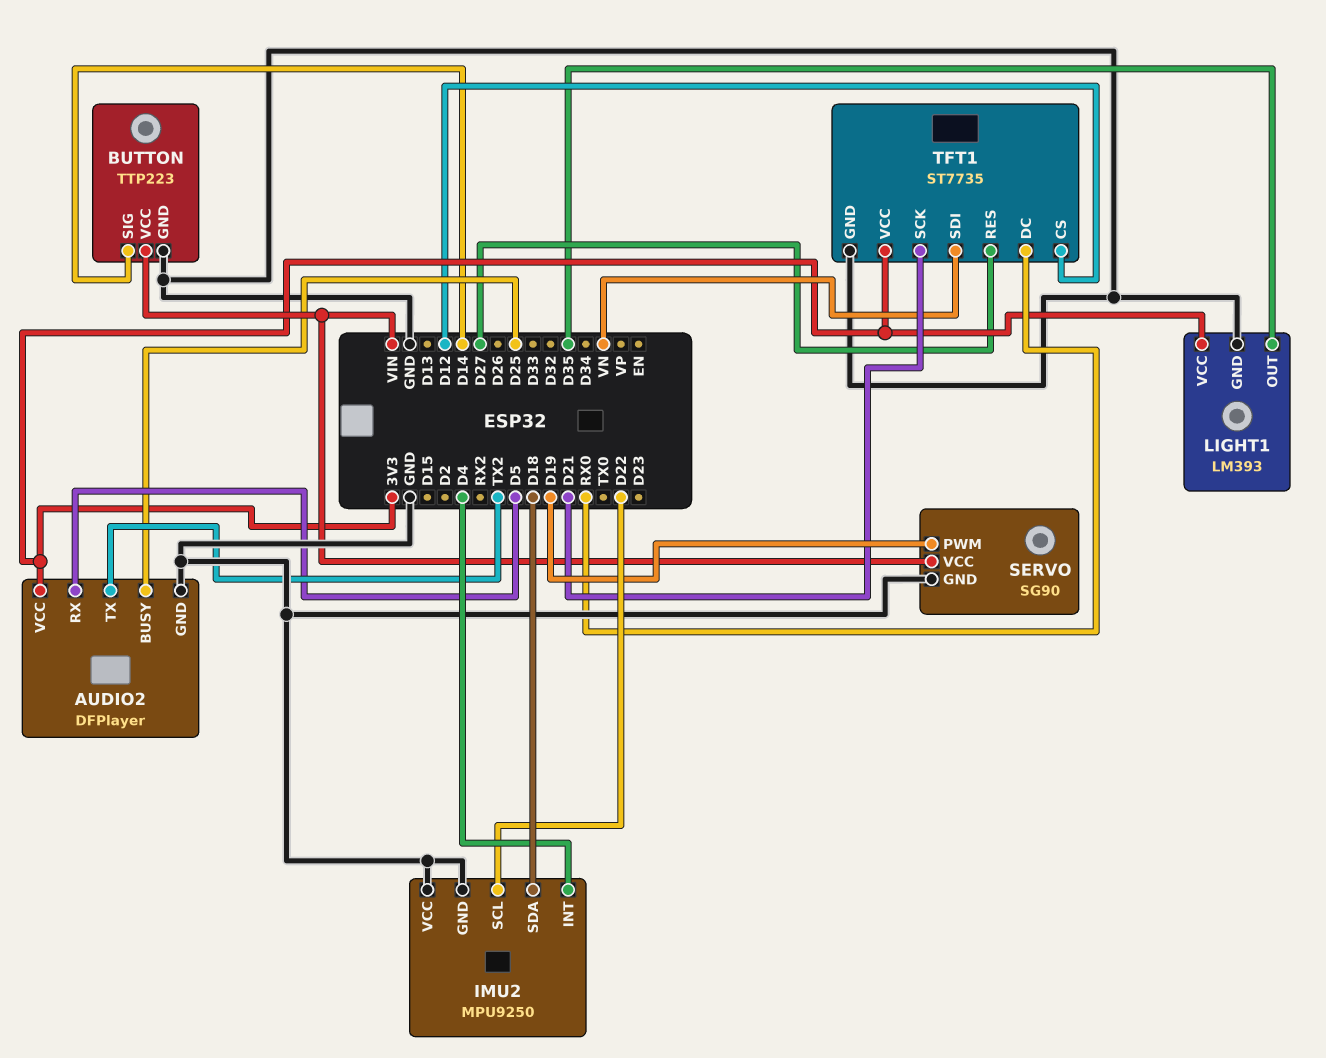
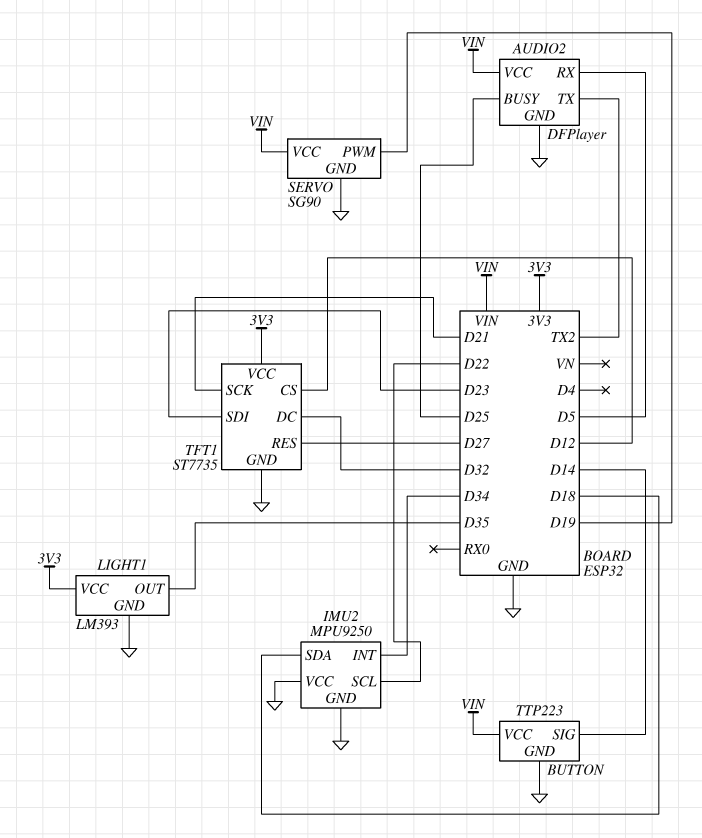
AUDIO2 pin VCC: 3V3 -> VIN
IMU2 pin INT: D4 -> D34
TFT1 pin DC: RX0 -> D32
TFT1 pin SDI: VN -> D23

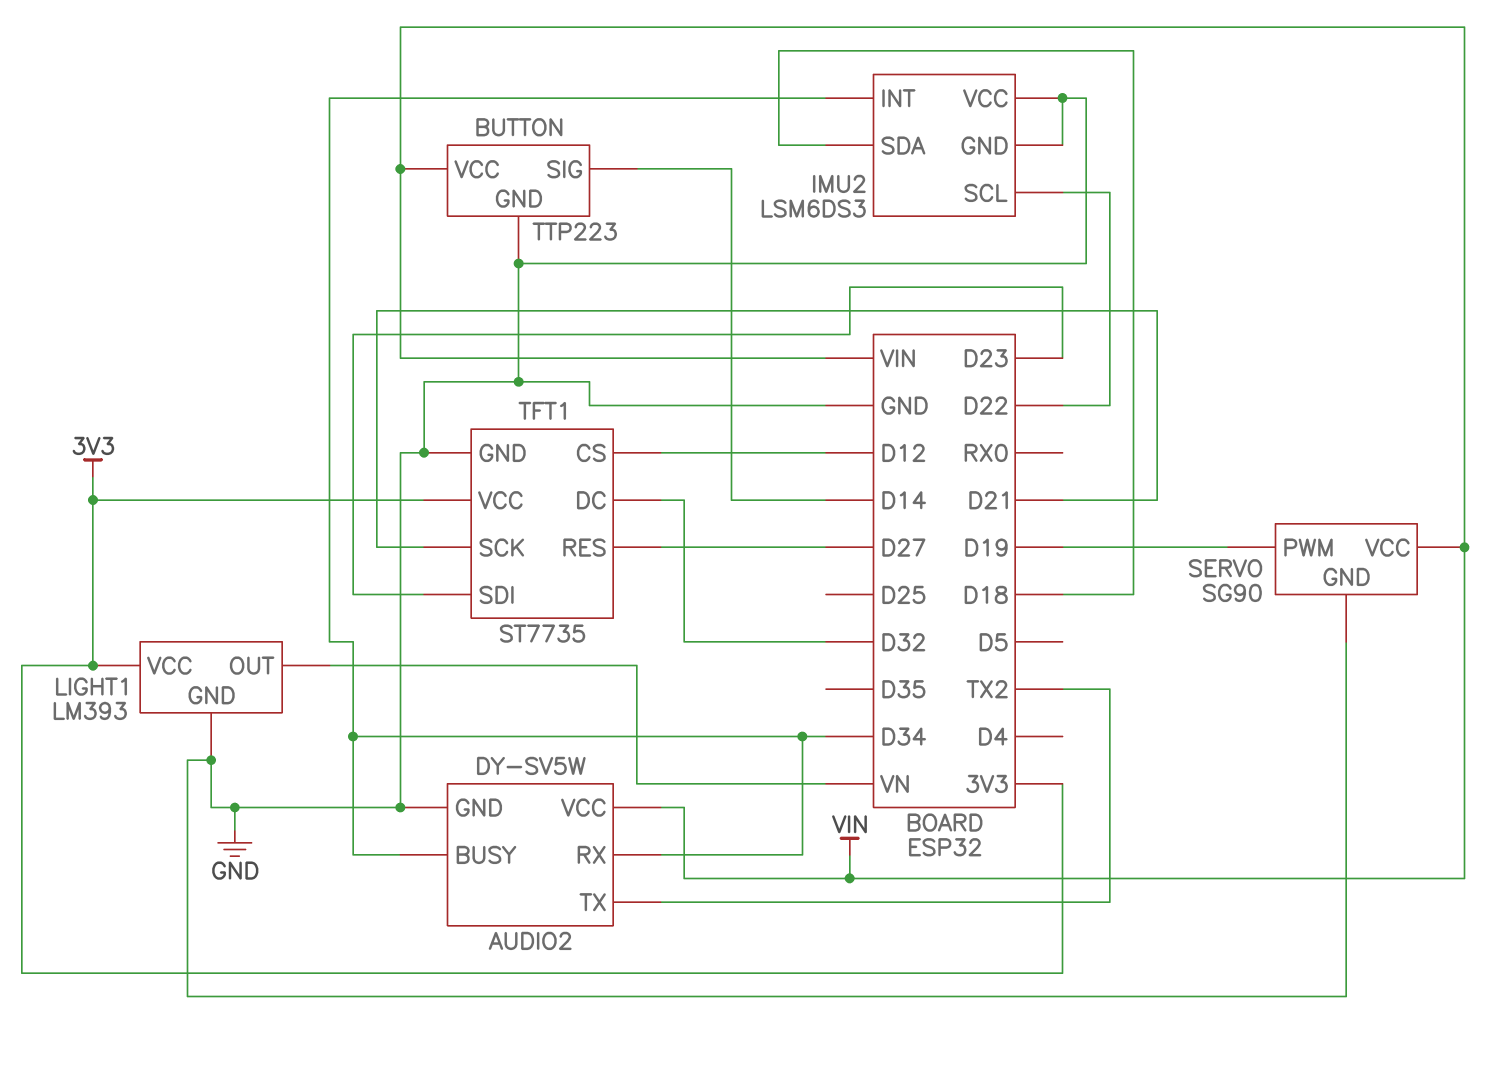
AUDIO2: DFPlayer -> DY-SV5W
AUDIO2 pin BUSY: D25 -> D34
AUDIO2 pin RX: D5 -> D34
IMU2: MPU9250 -> LSM6DS3
LIGHT1 pin OUT: D35 -> VN

